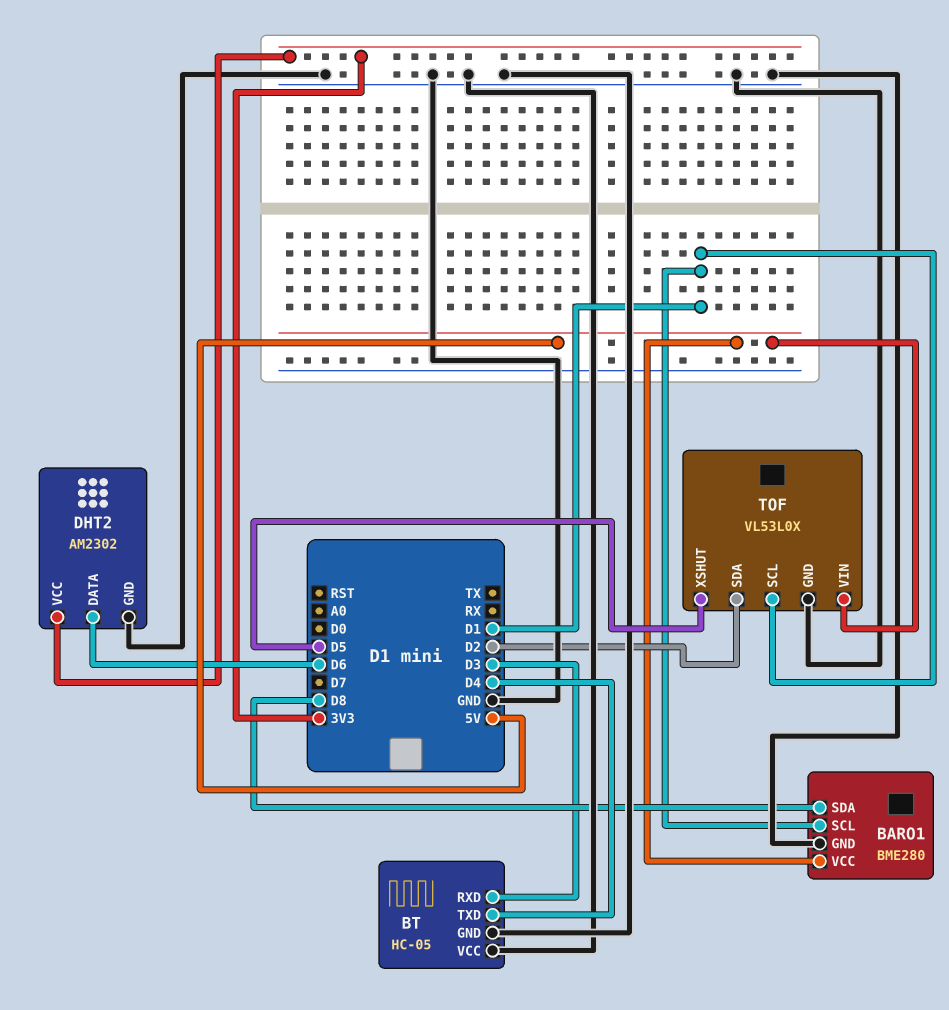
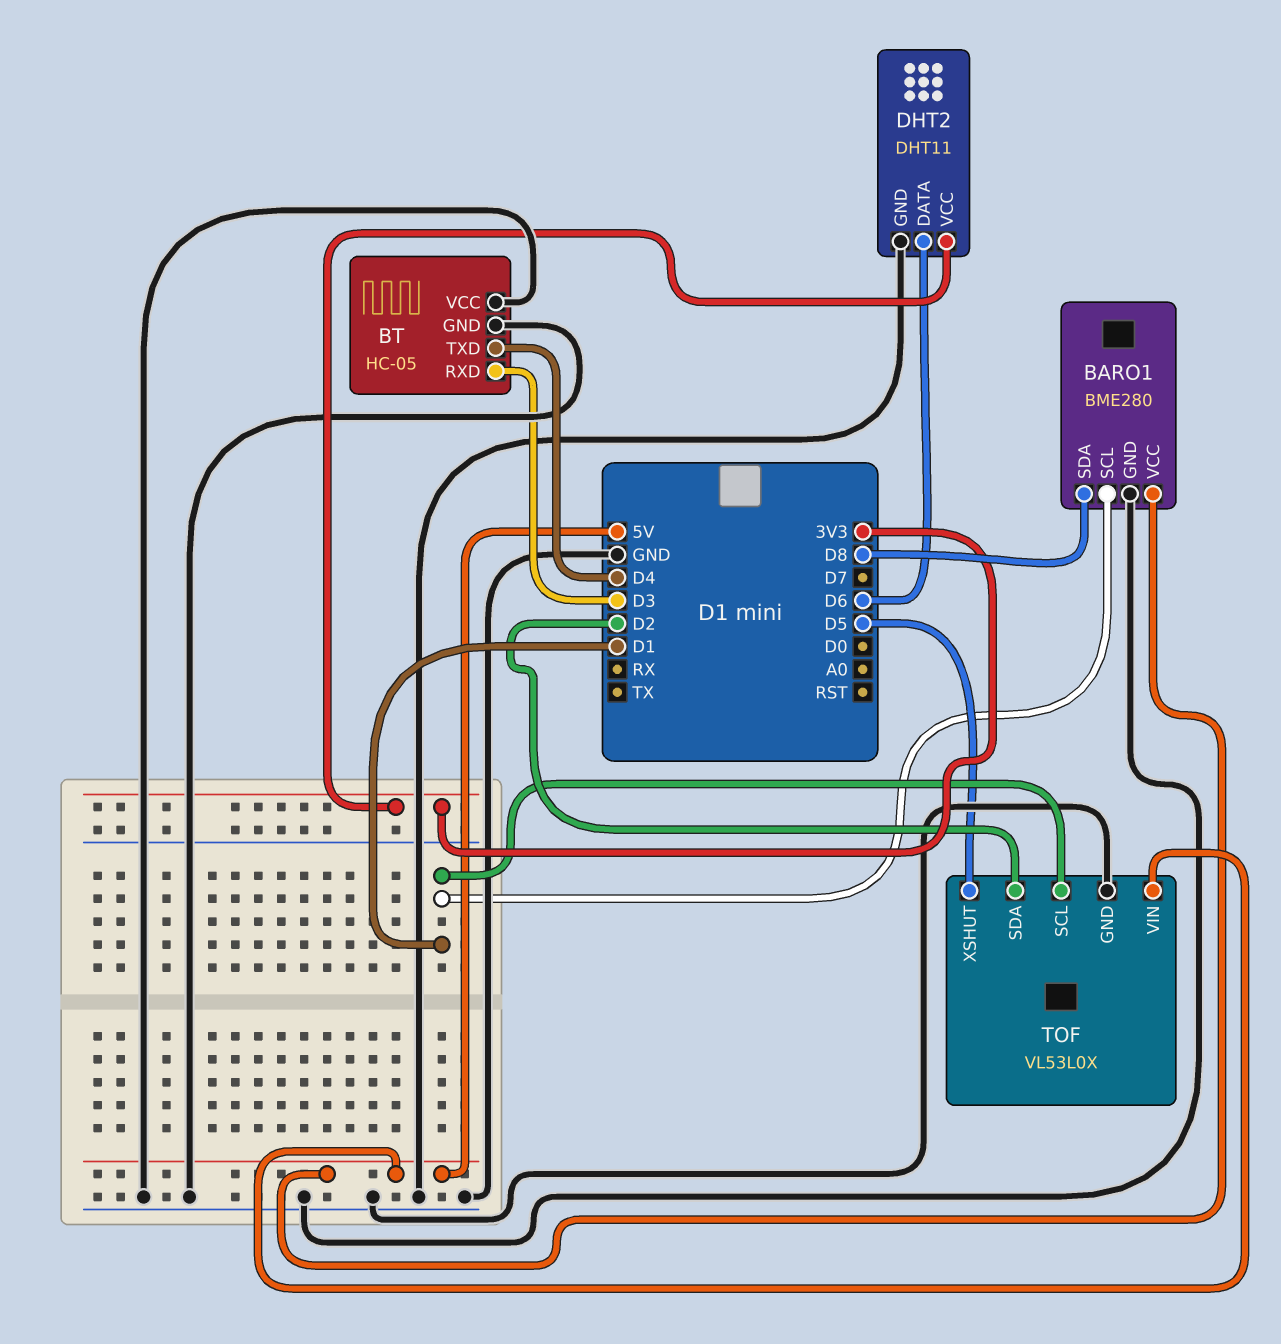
DHT2: AM2302 -> DHT11

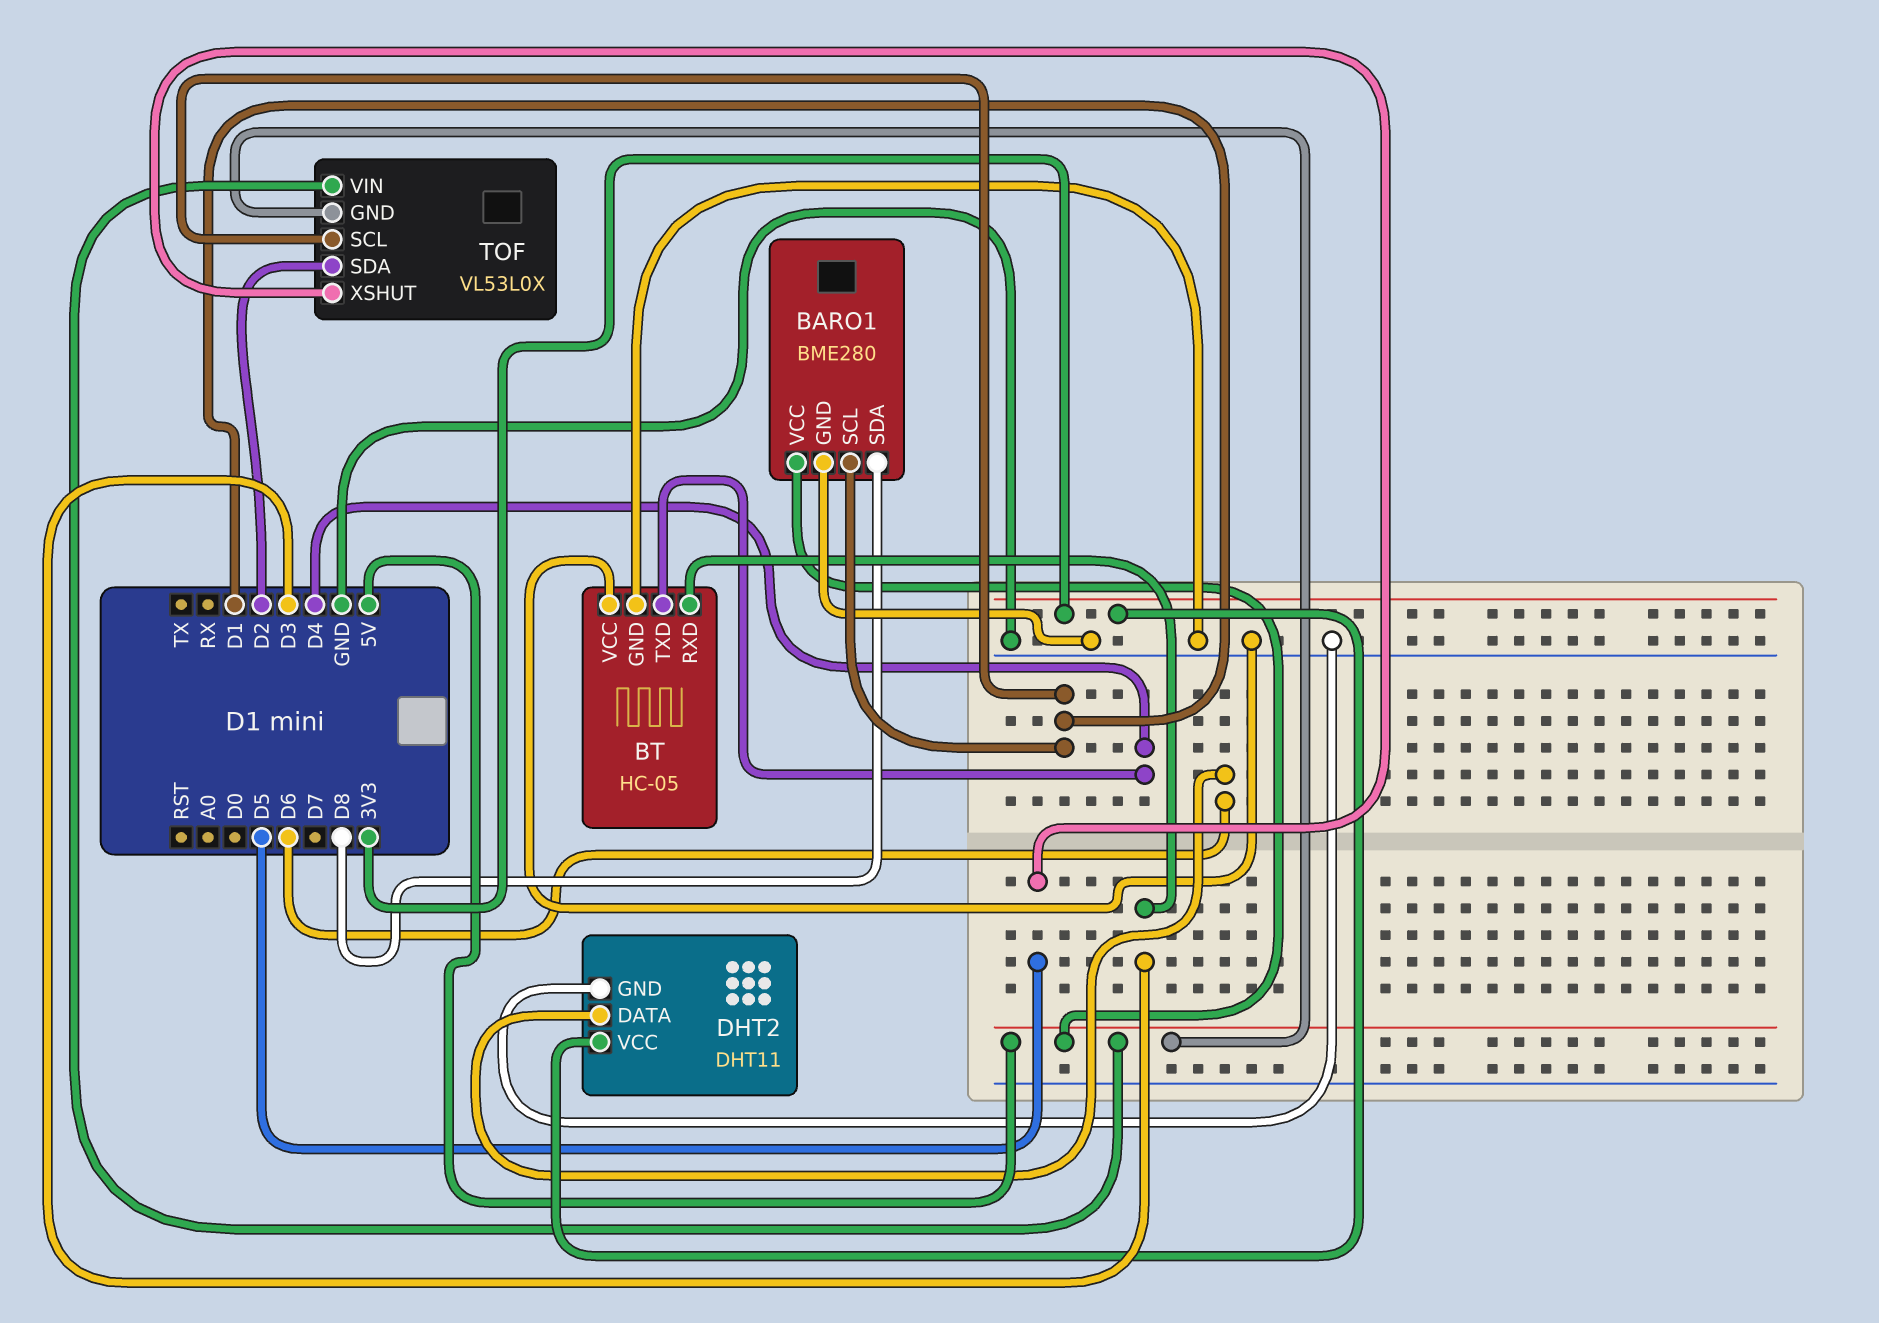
TOF pin GND: GND -> 5V

